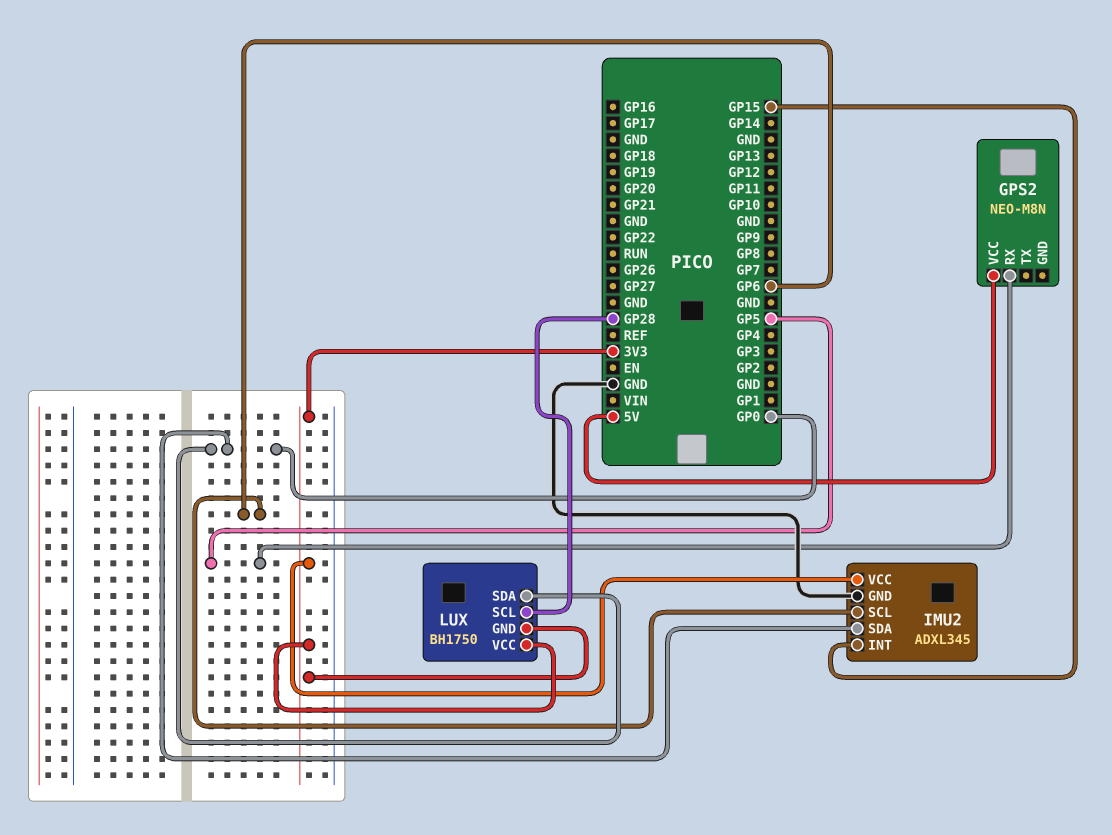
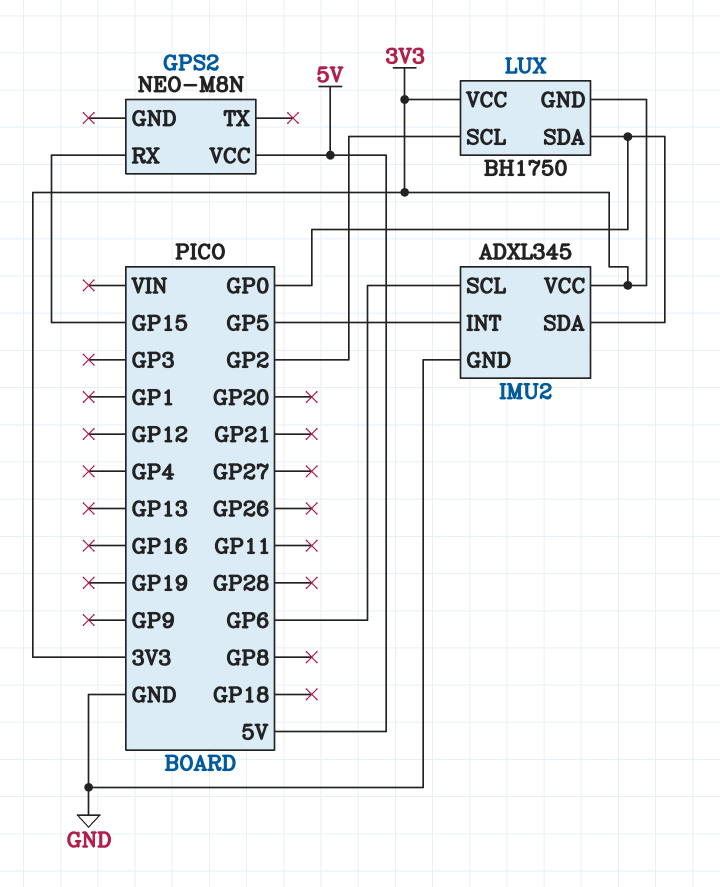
GPS2 pin RX: GP5 -> GP15
IMU2 pin INT: GP15 -> GP5
LUX pin SCL: GP28 -> GP2

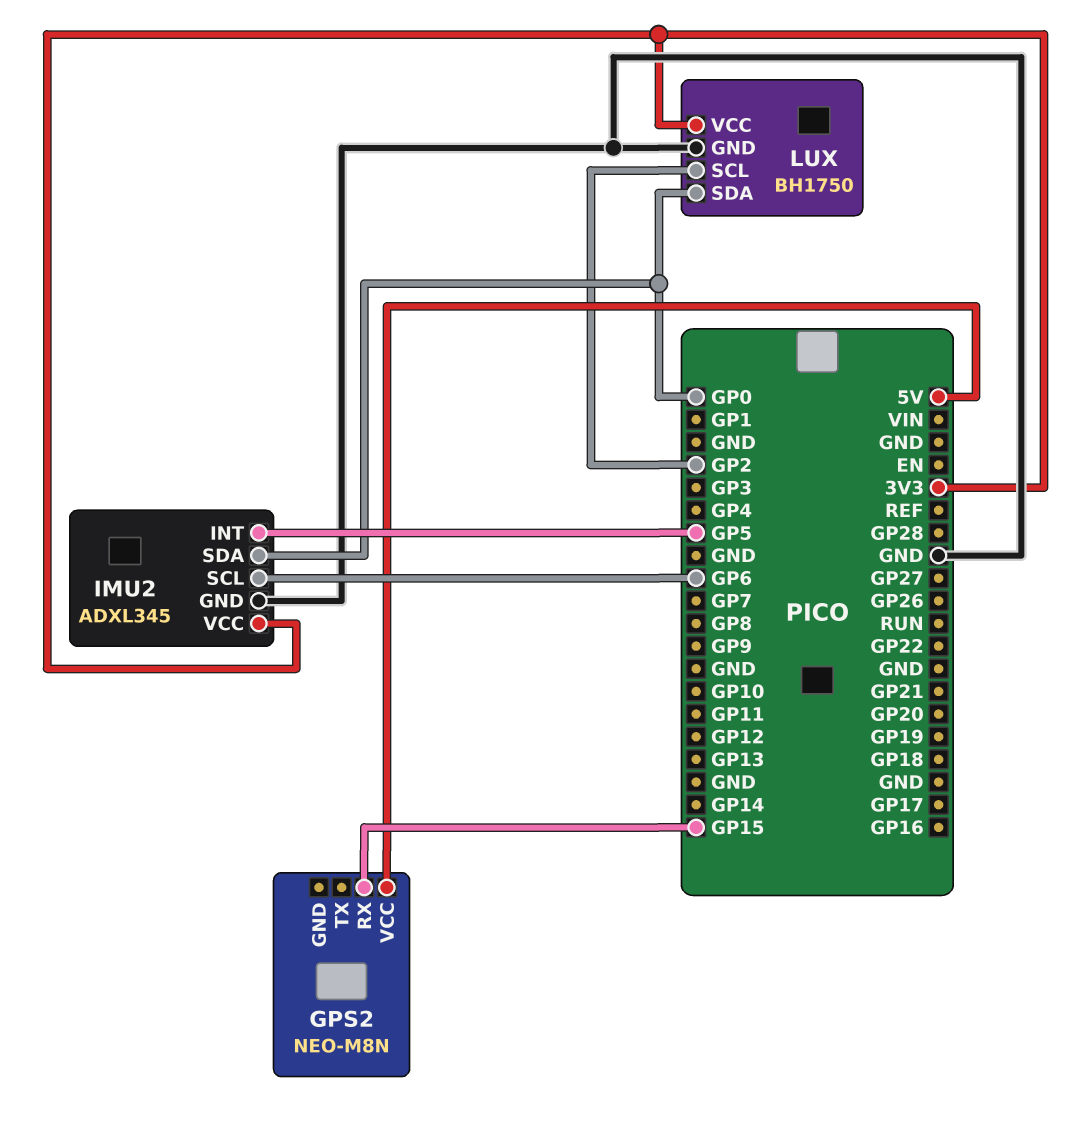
LUX pin GND: 3V3 -> GND

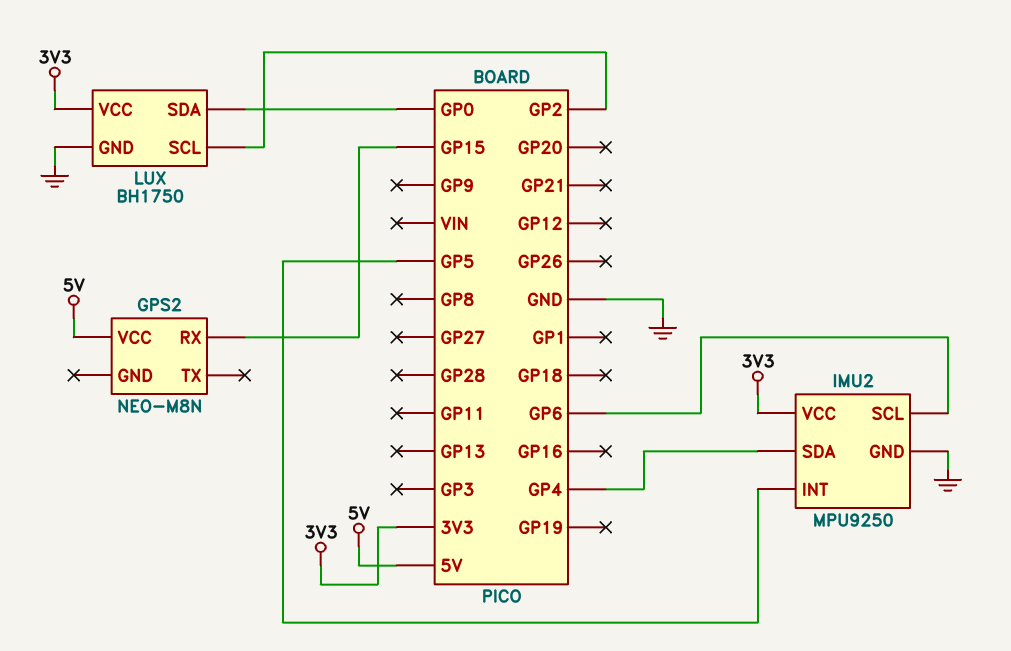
IMU2: ADXL345 -> MPU9250
IMU2 pin SDA: GP0 -> GP4

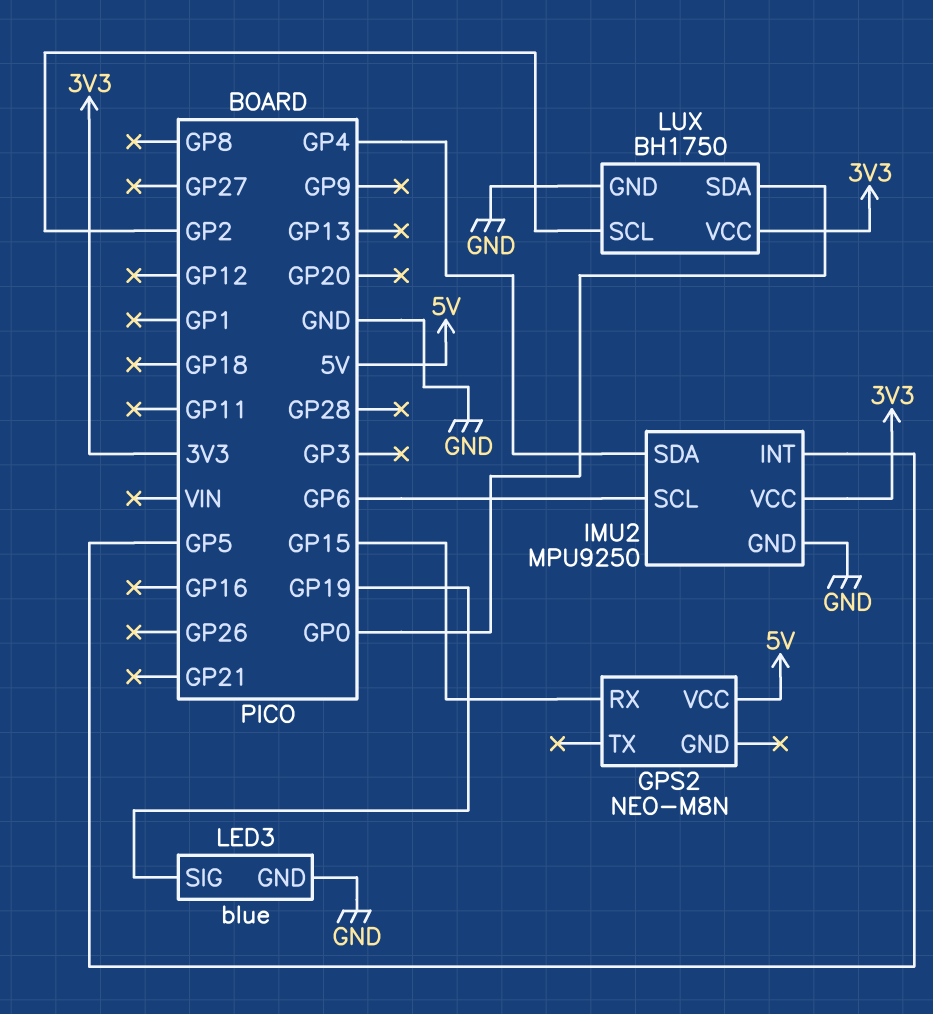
LED3: none -> blue
LED3 pin GND: none -> GND
LED3 pin SIG: none -> GP19

